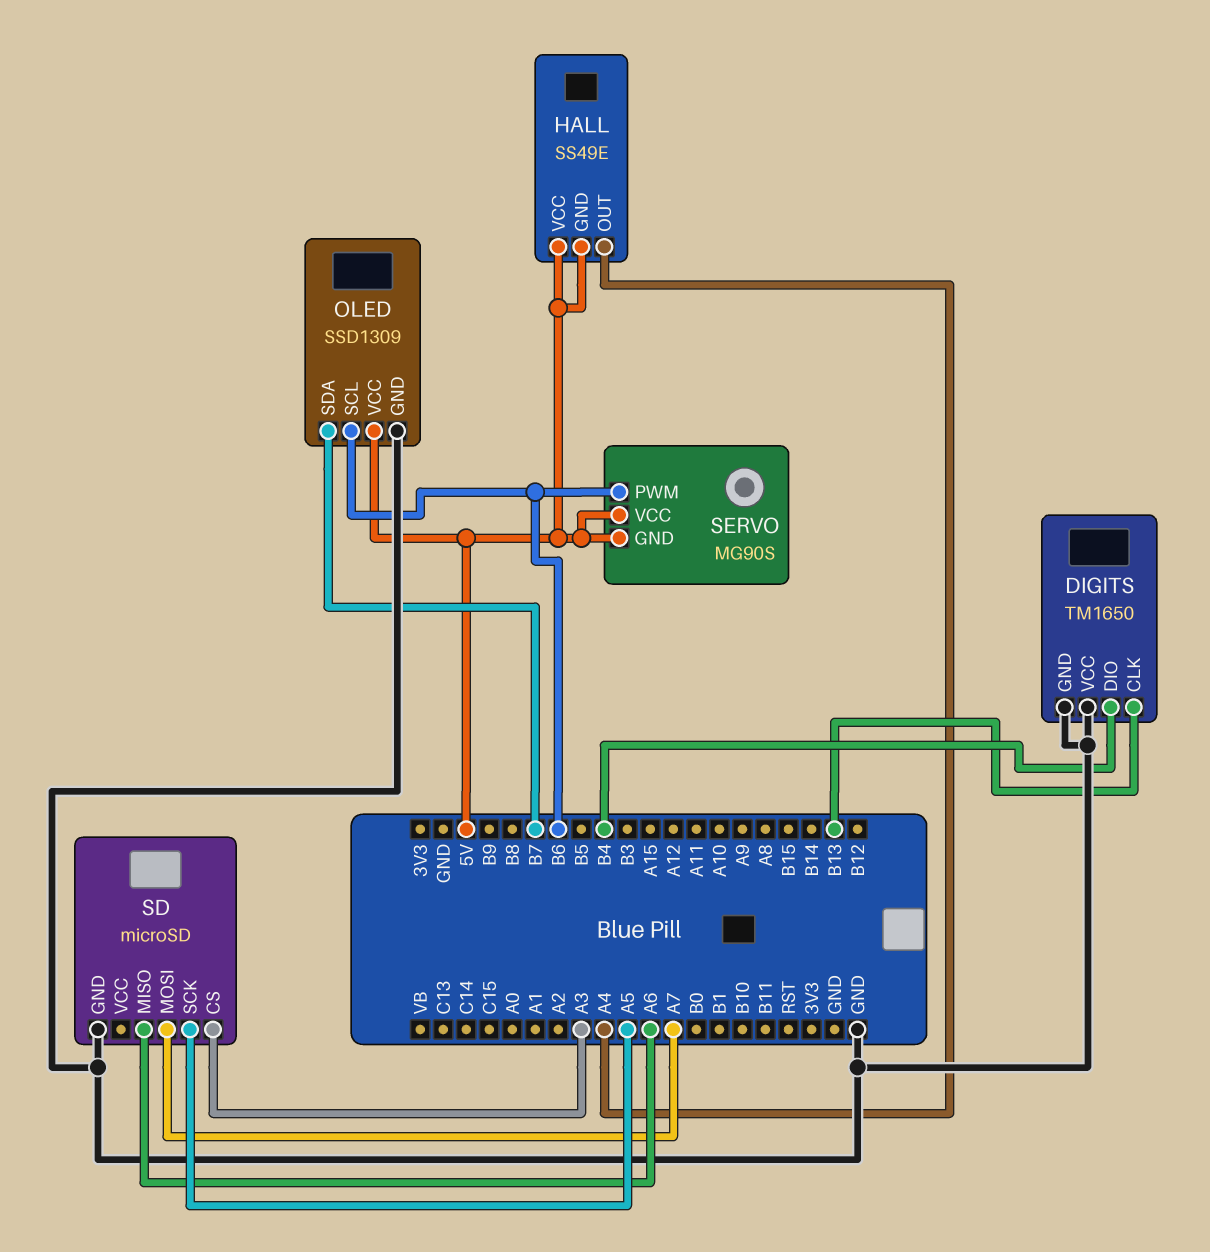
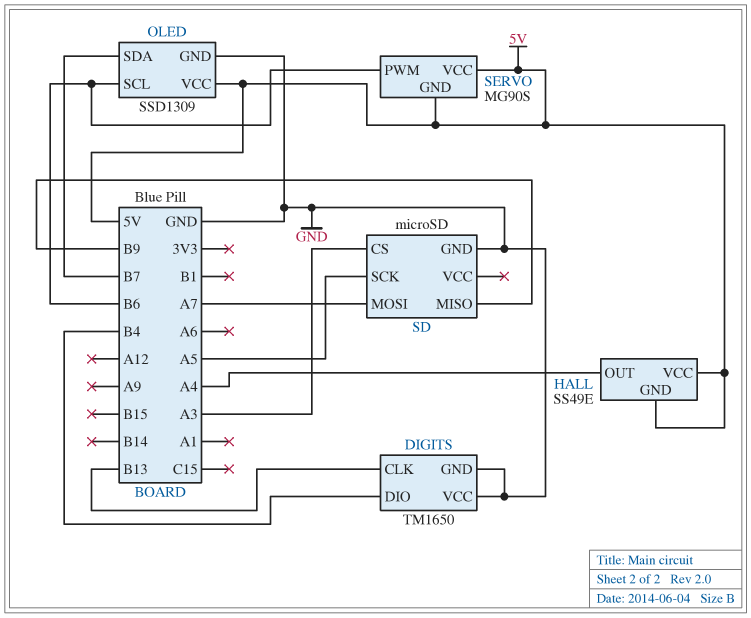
SD pin MISO: A6 -> B9

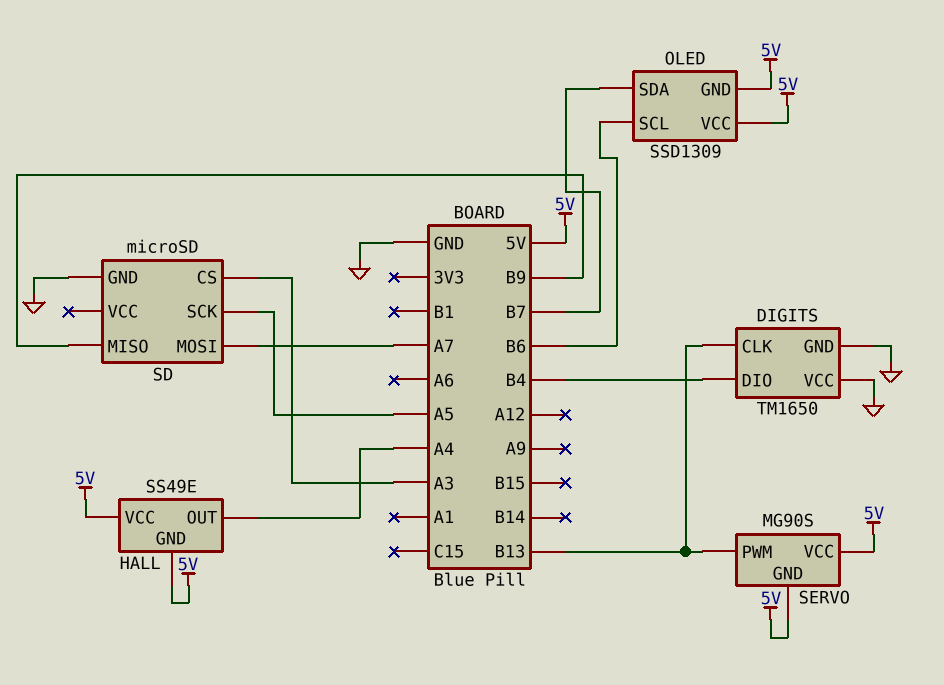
OLED pin GND: GND -> 5V
SERVO pin PWM: B6 -> B13

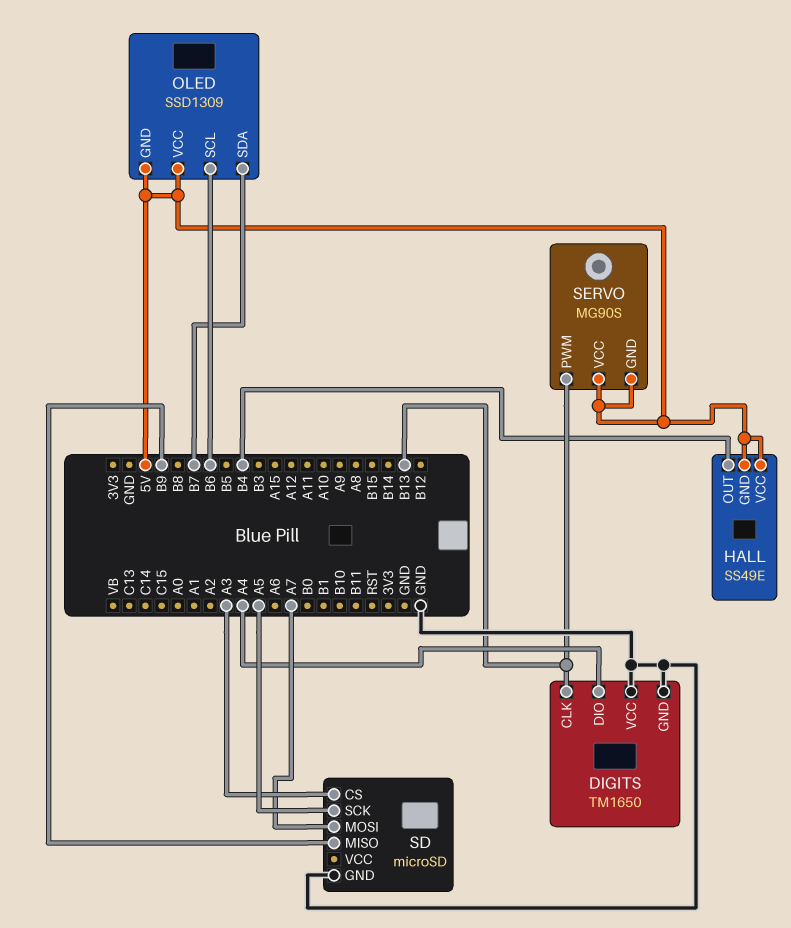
DIGITS pin DIO: B4 -> A4
HALL pin OUT: A4 -> B4

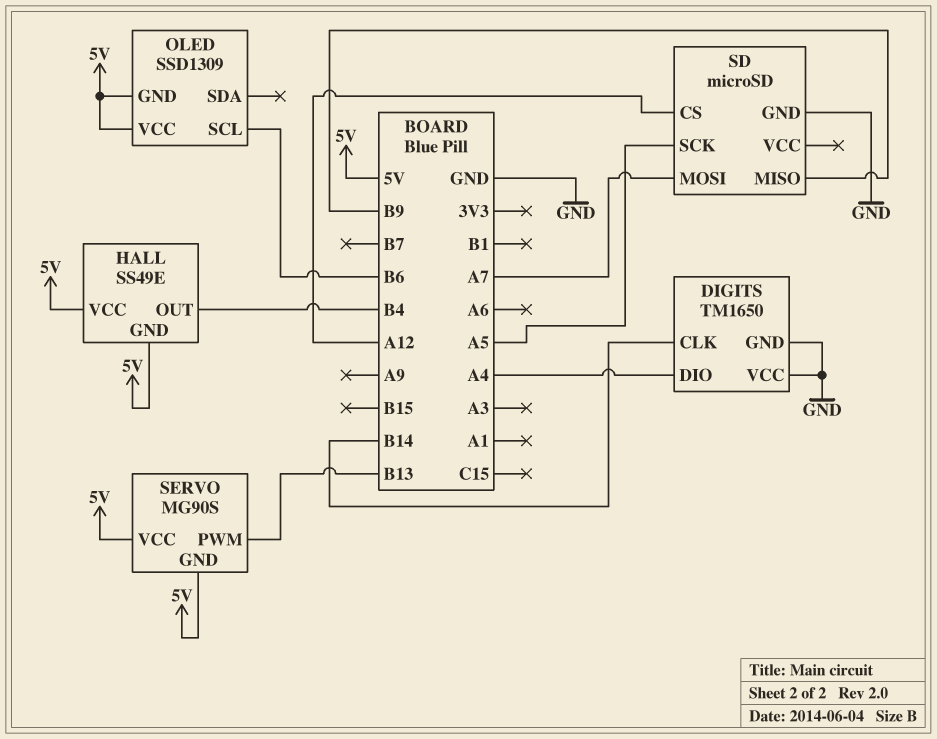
DIGITS pin CLK: B13 -> B14
OLED pin SDA: B7 -> none
SD pin CS: A3 -> A12

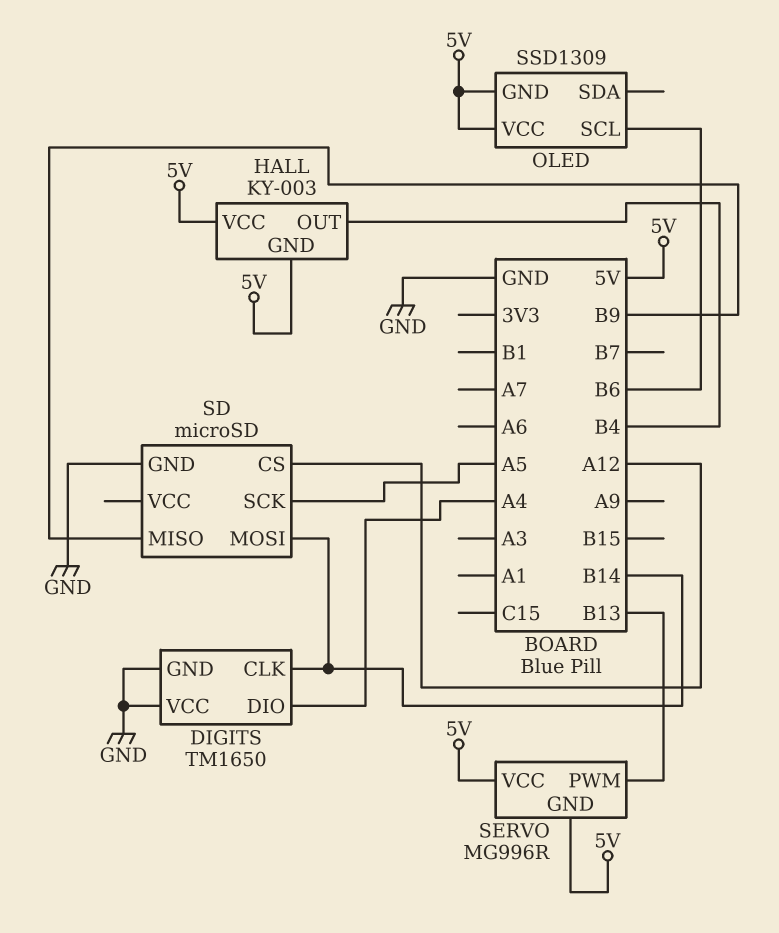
HALL: SS49E -> KY-003
SD pin MOSI: A7 -> B14
SERVO: MG90S -> MG996R

